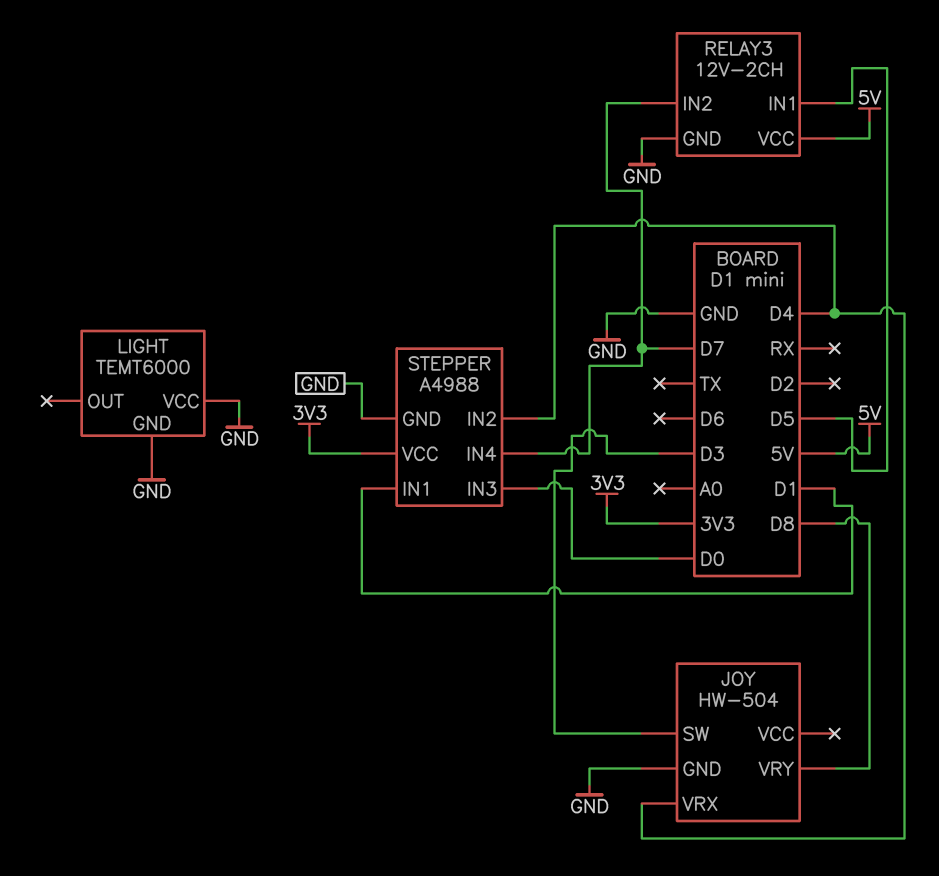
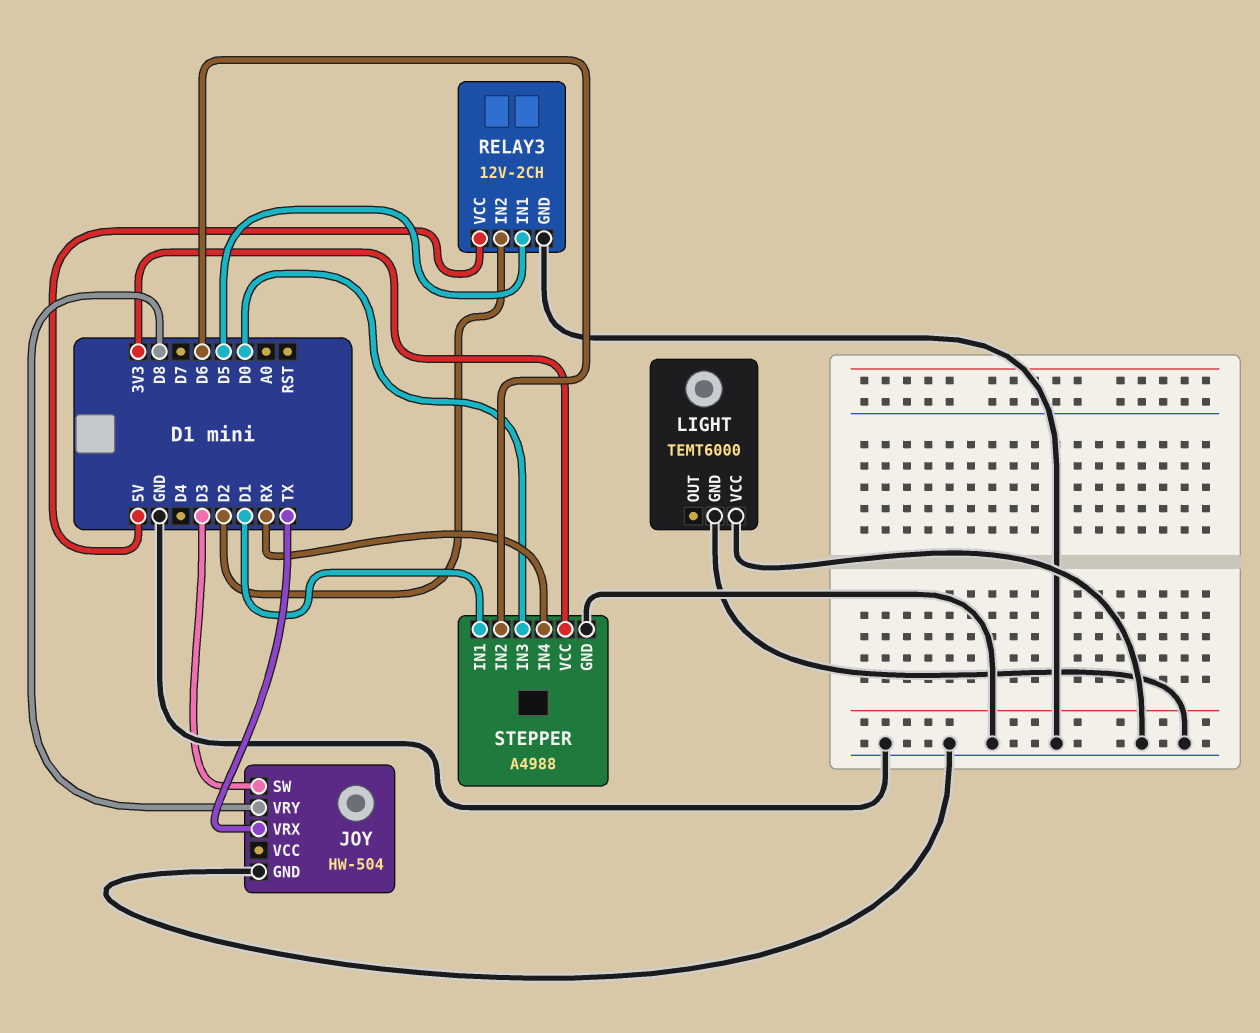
JOY pin VRX: D4 -> TX
RELAY3 pin IN2: D7 -> D2
STEPPER pin IN2: D4 -> D6
STEPPER pin IN4: D7 -> RX

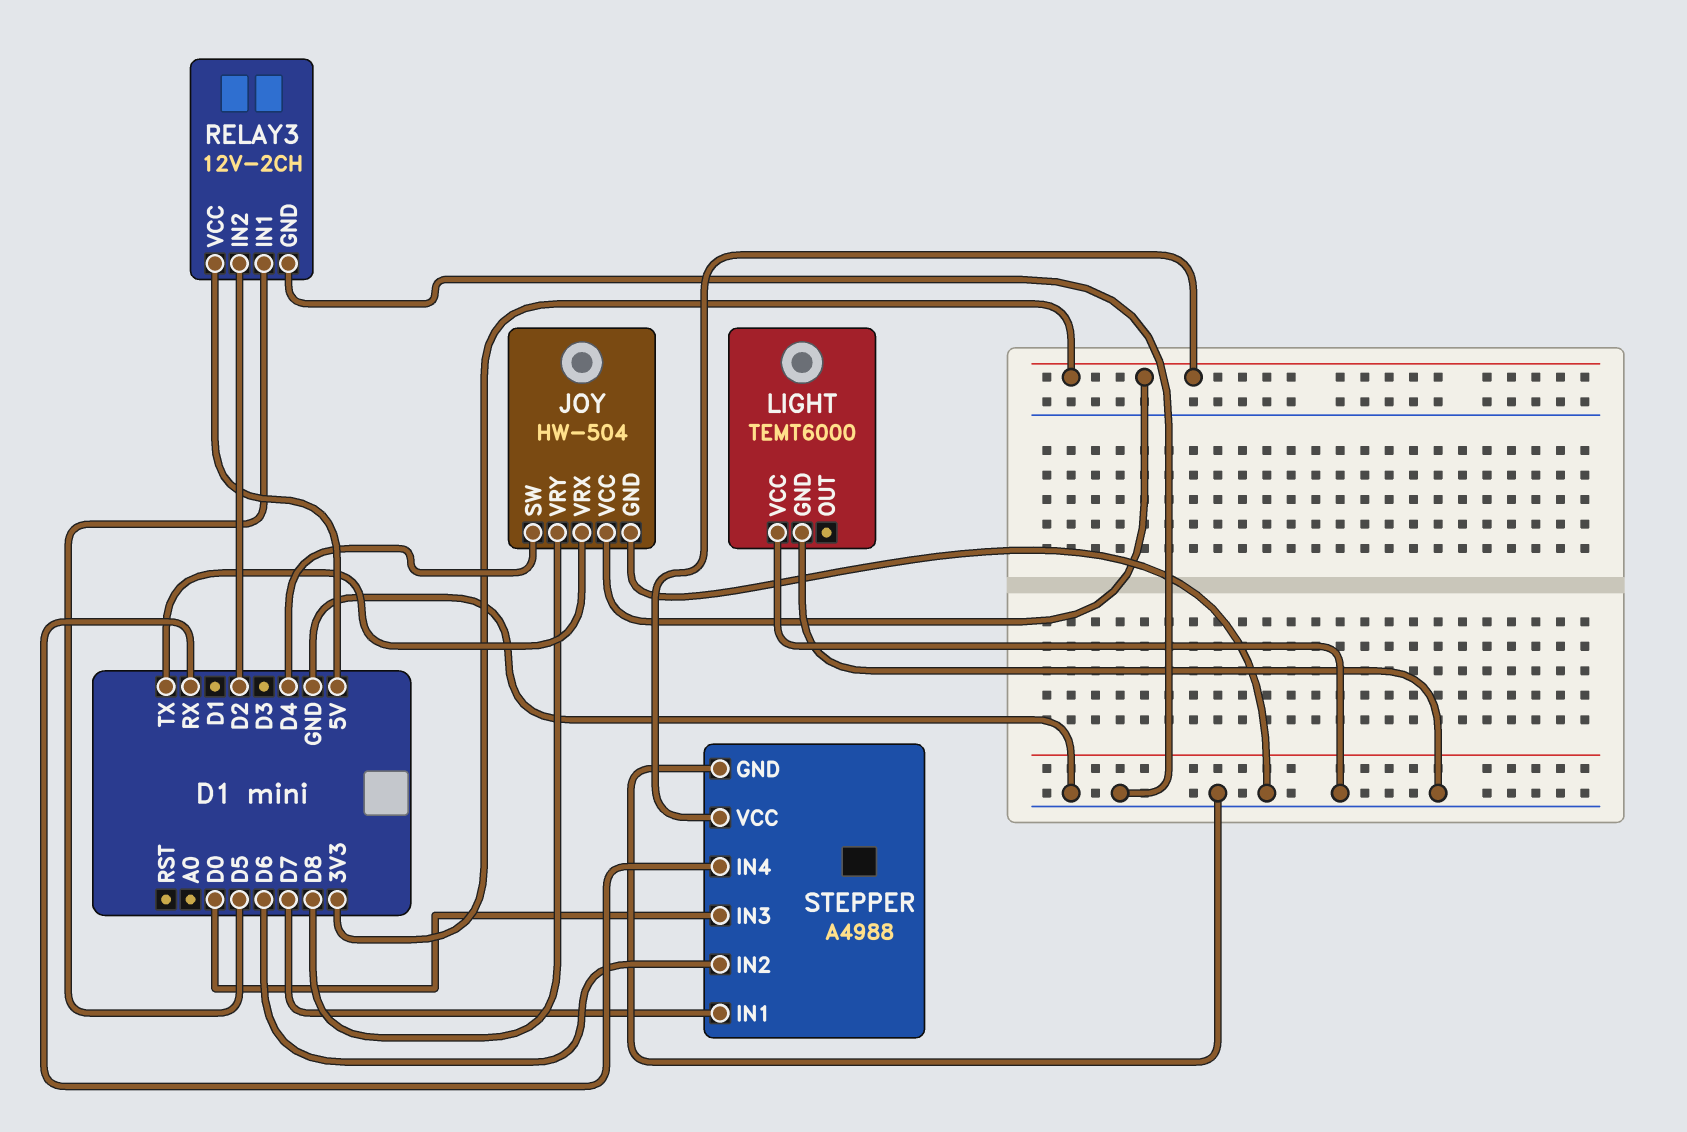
JOY pin SW: D3 -> D4
JOY pin VCC: none -> 3V3
STEPPER pin IN1: D1 -> D7

